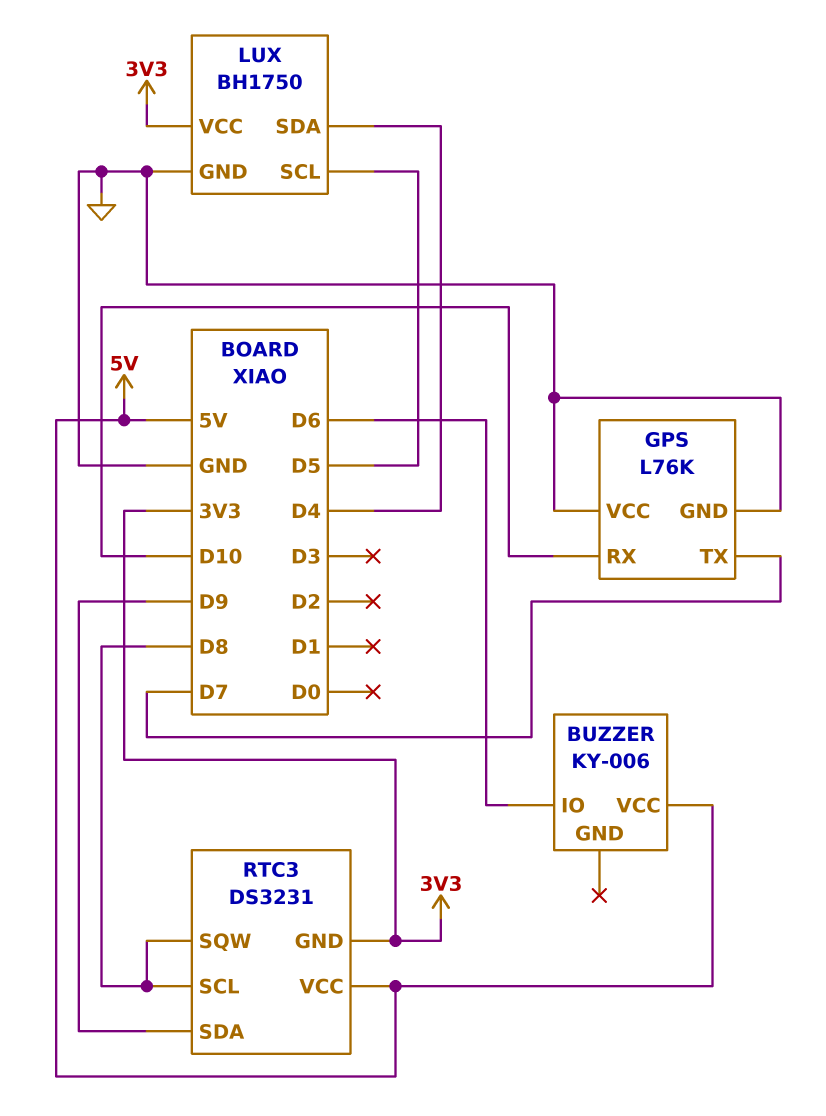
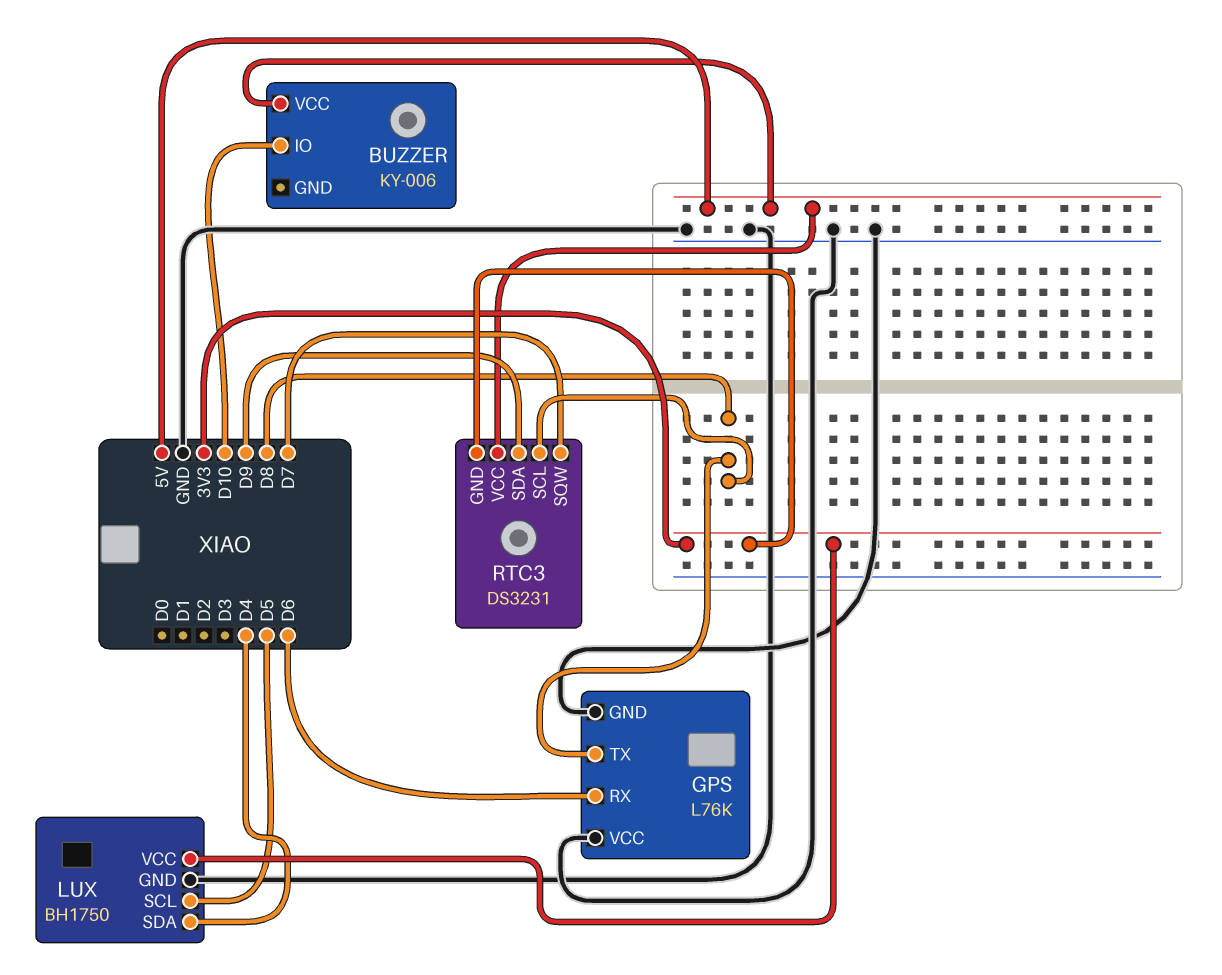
BUZZER pin IO: D6 -> D10
GPS pin RX: D10 -> D6
GPS pin TX: D7 -> D8
RTC3 pin SQW: D8 -> D7

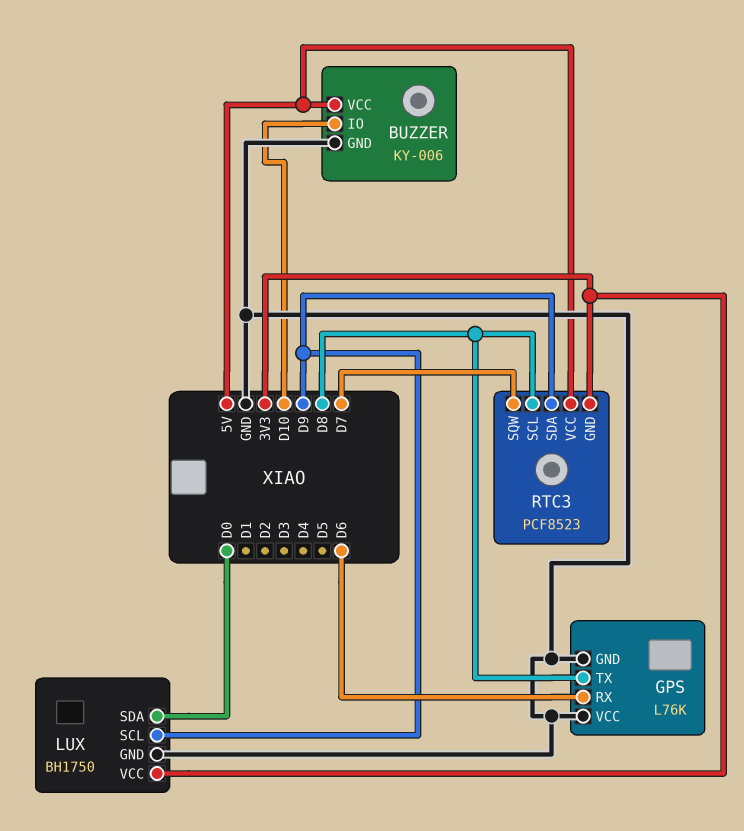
BUZZER pin GND: none -> GND
LUX pin SCL: D5 -> D9
LUX pin SDA: D4 -> D0
RTC3: DS3231 -> PCF8523

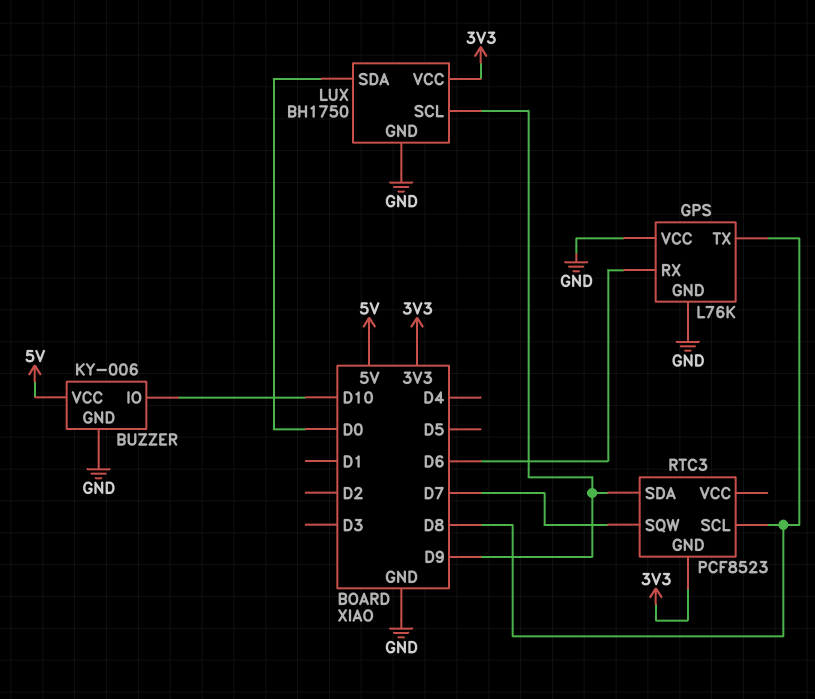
RTC3 pin VCC: 5V -> none

